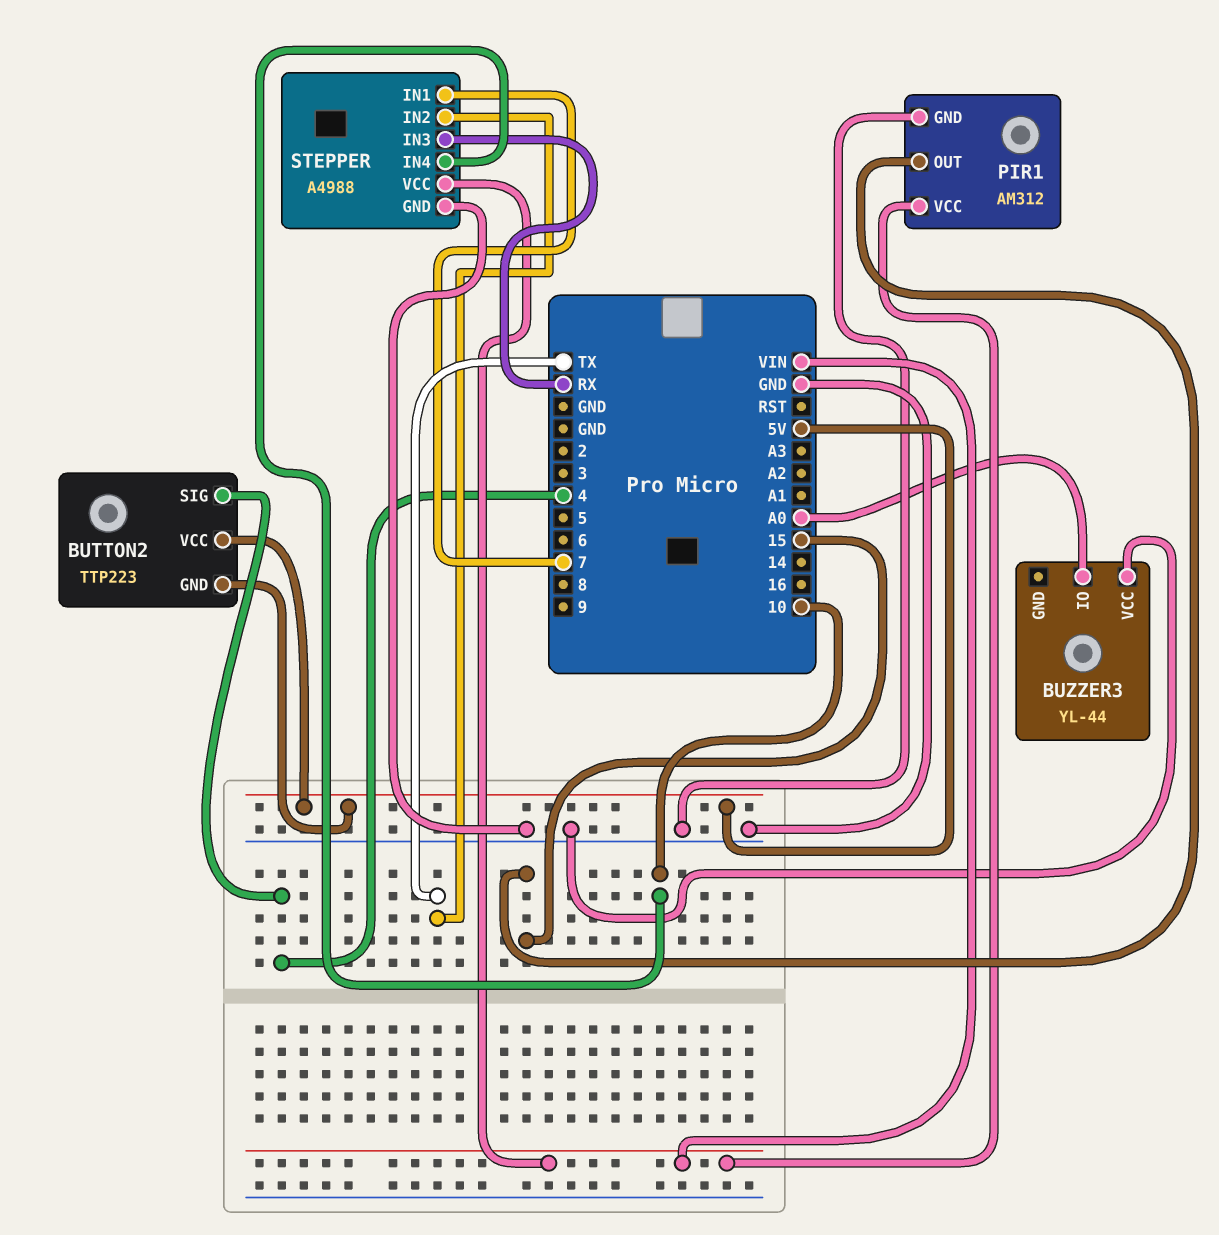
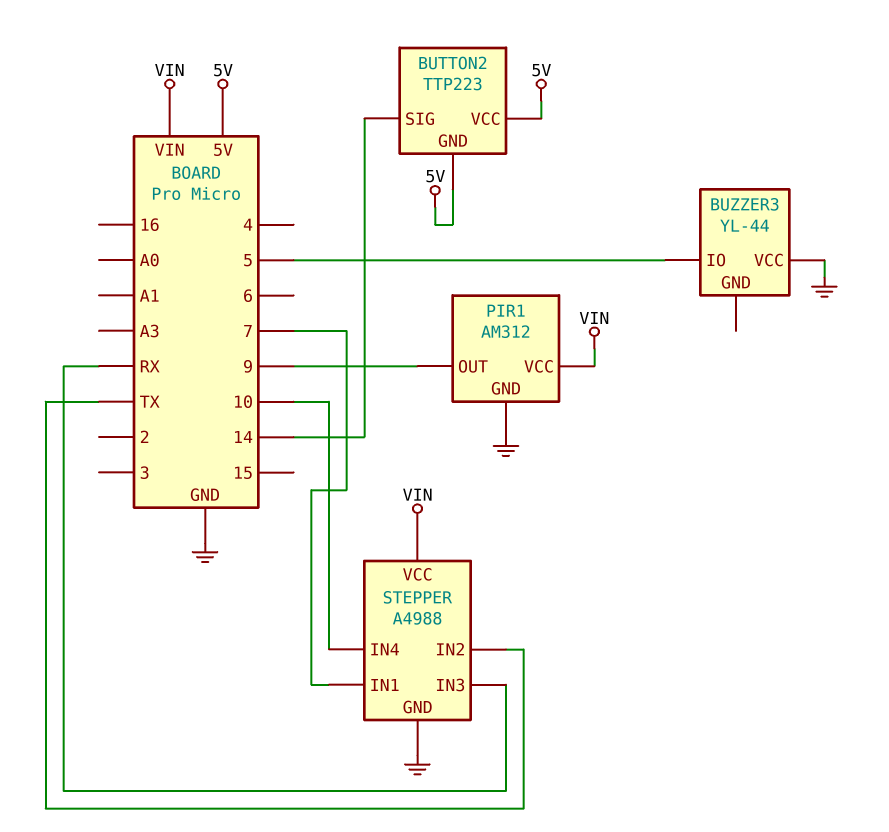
BUTTON2 pin SIG: 4 -> 14
BUZZER3 pin IO: A0 -> 5
PIR1 pin OUT: 15 -> 9

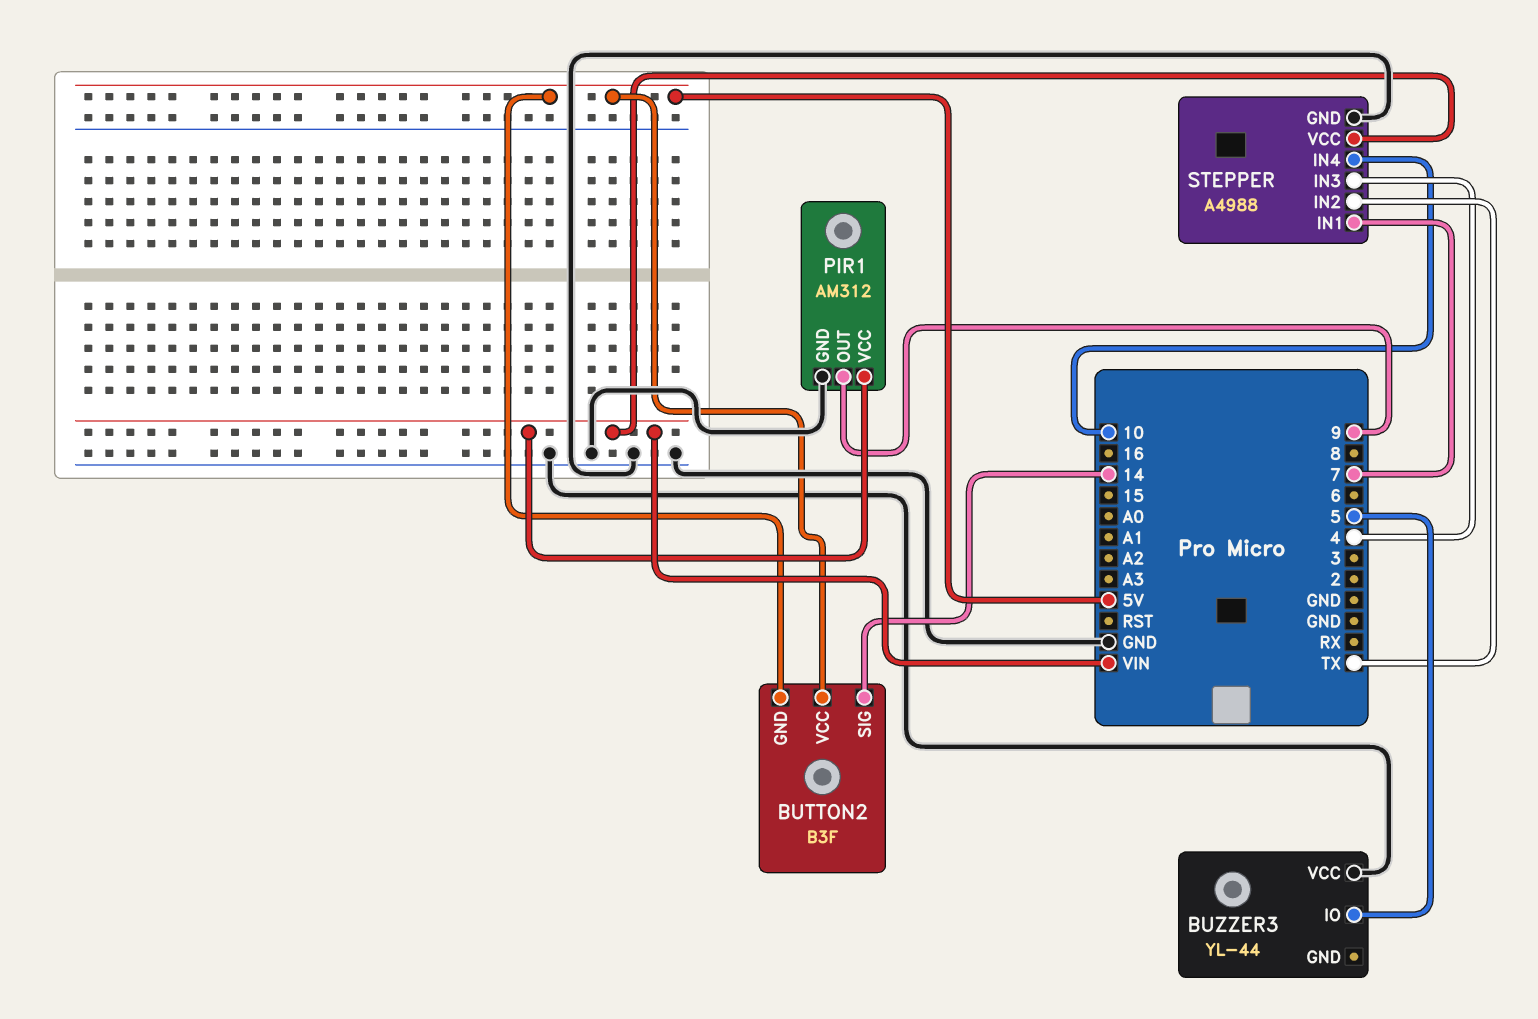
BUTTON2: TTP223 -> B3F
STEPPER pin IN3: RX -> 4

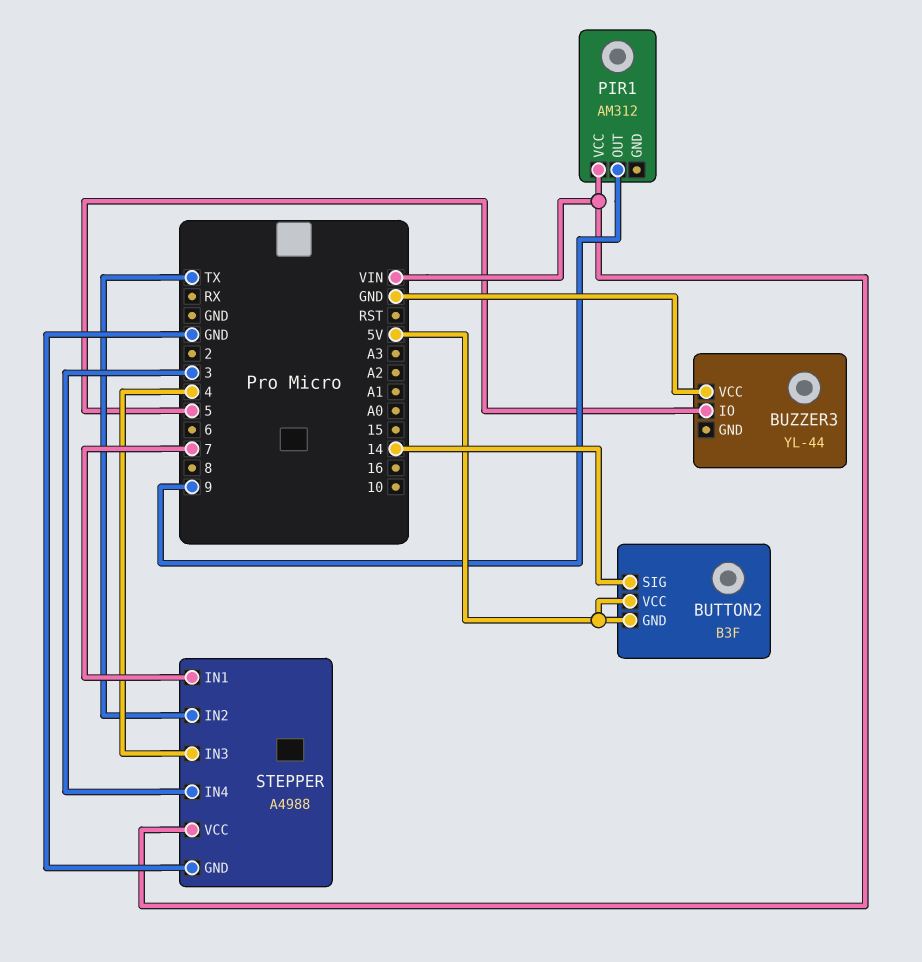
PIR1 pin GND: GND -> none
STEPPER pin IN4: 10 -> 3

